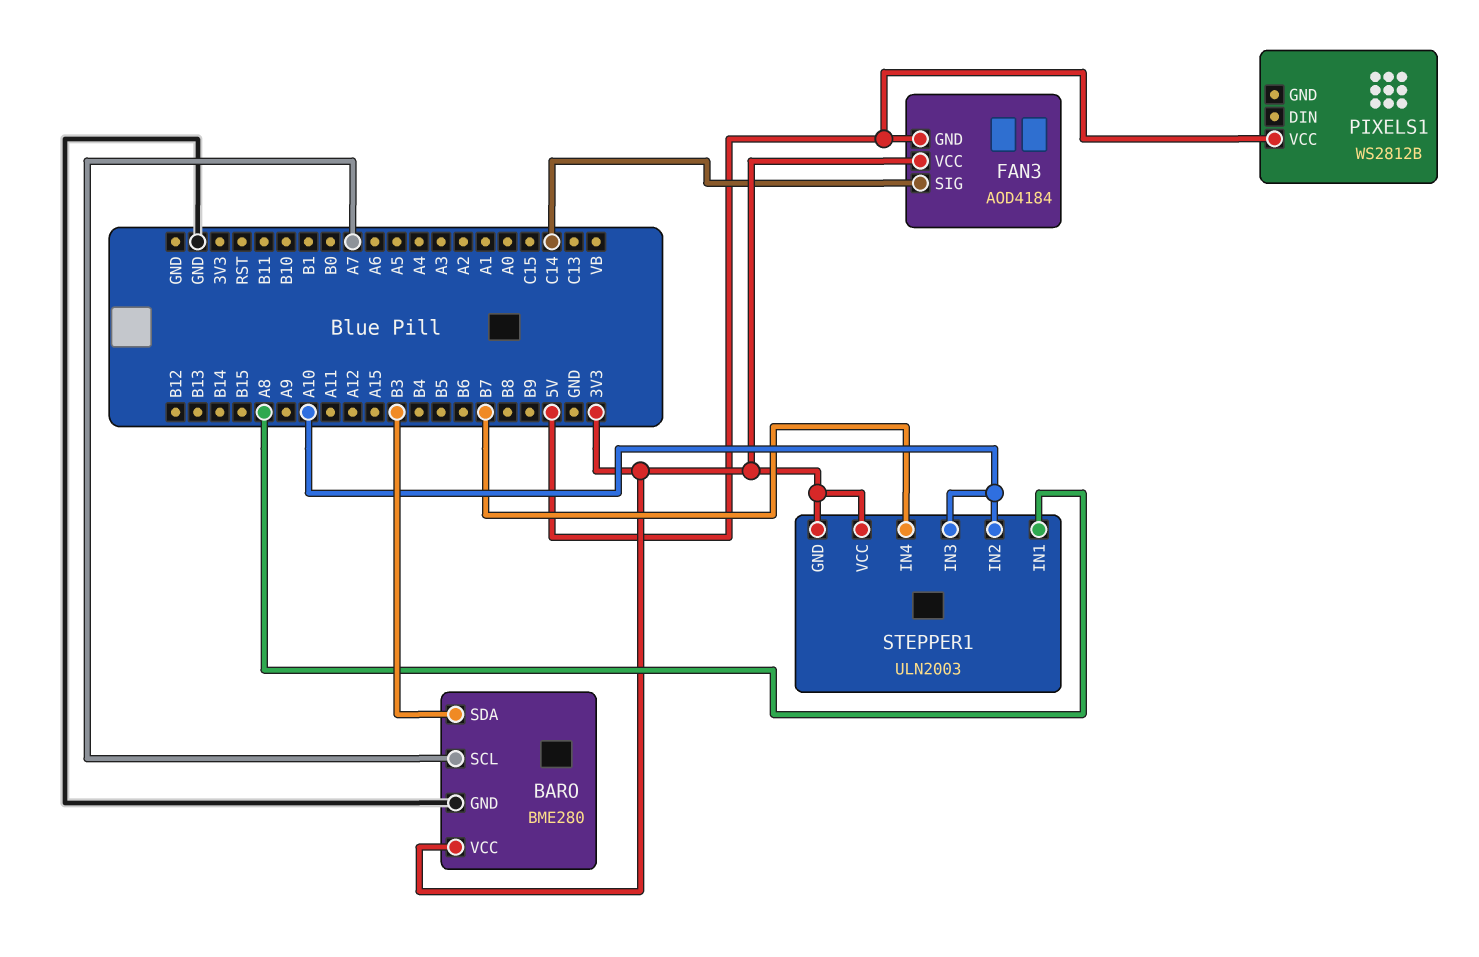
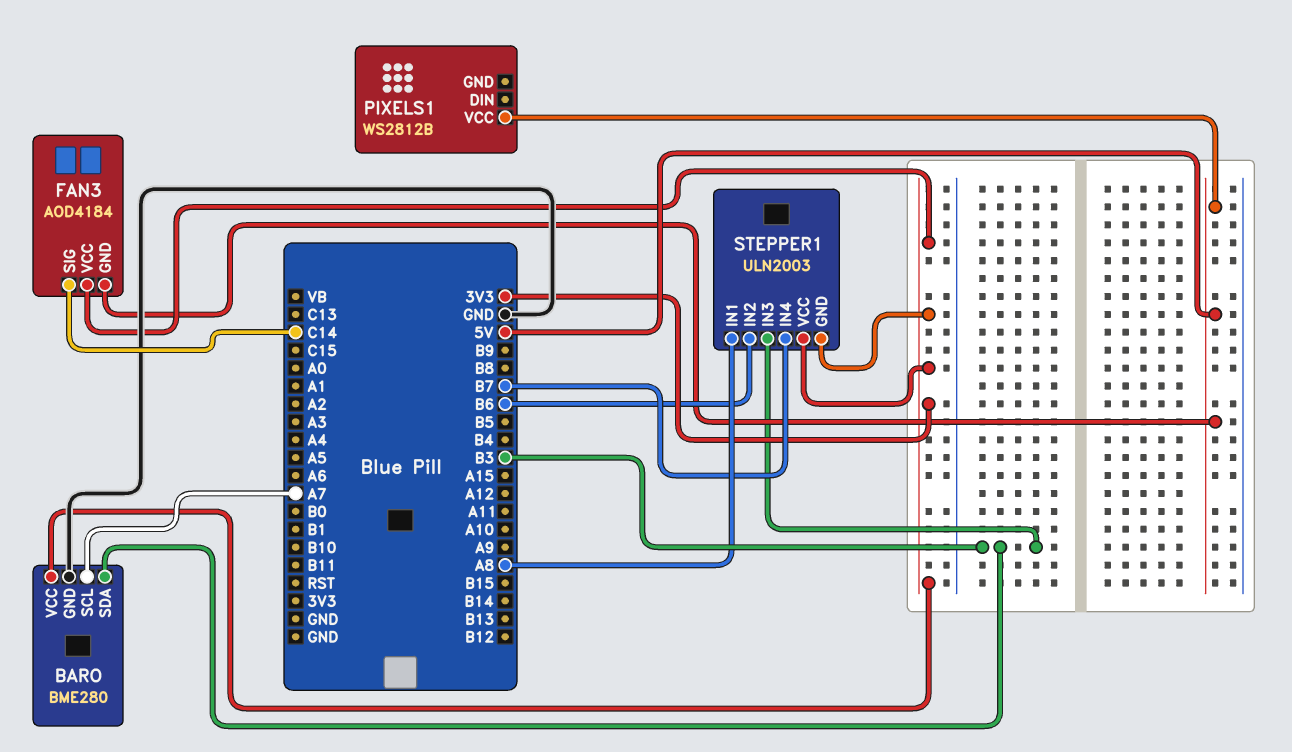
STEPPER1 pin IN2: A10 -> B6
STEPPER1 pin IN3: A10 -> B3

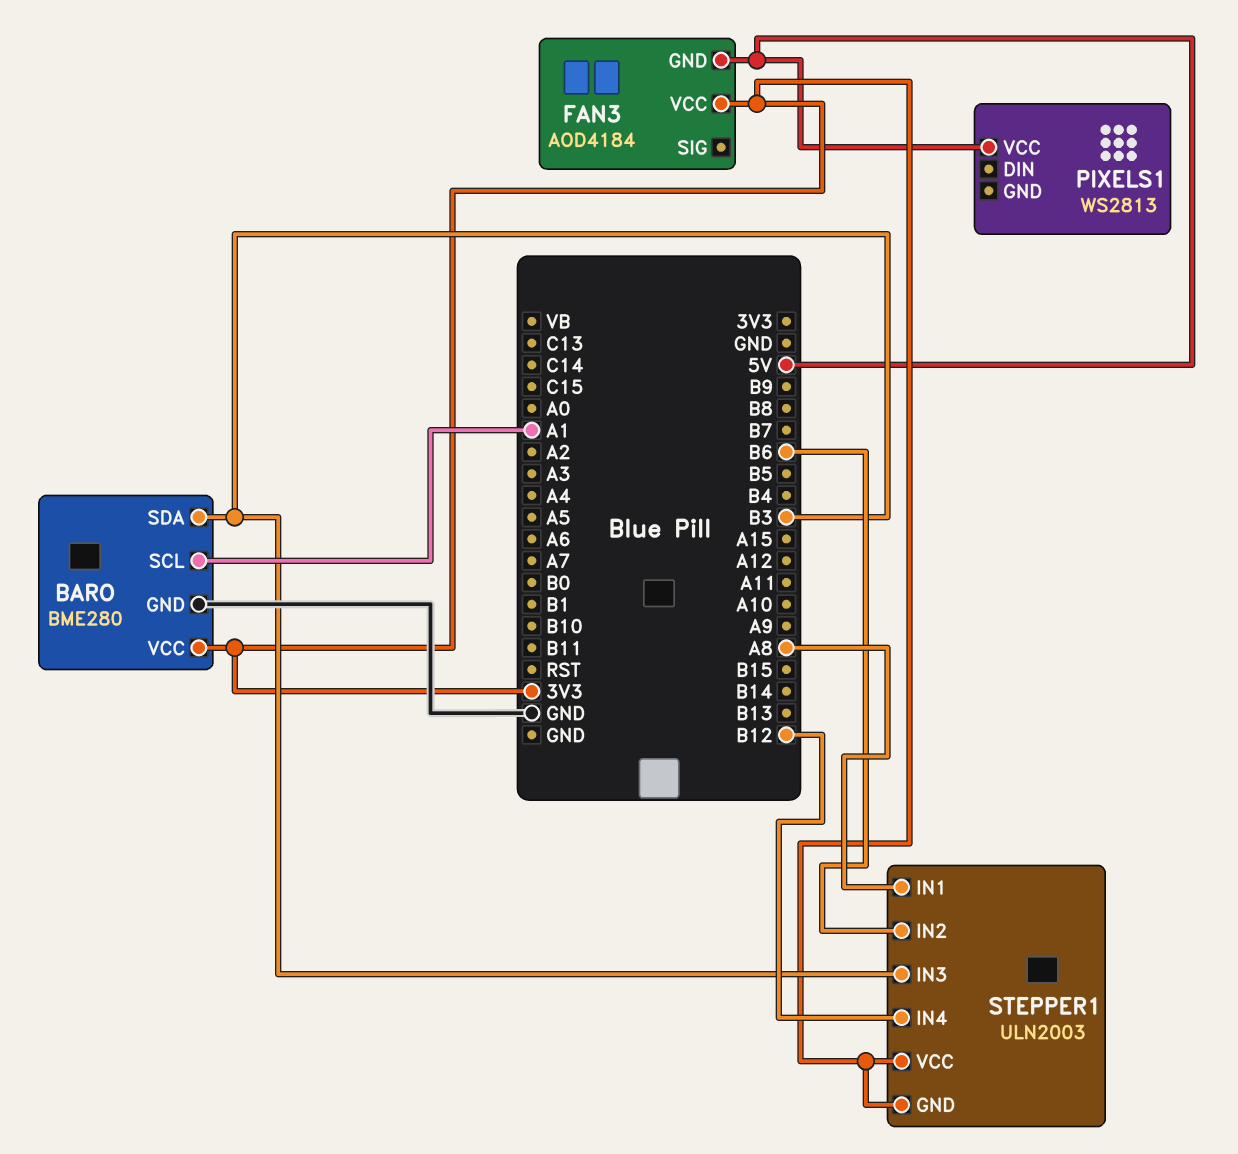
BARO pin SCL: A7 -> A1
FAN3 pin SIG: C14 -> none
PIXELS1: WS2812B -> WS2813
STEPPER1 pin IN4: B7 -> B12

